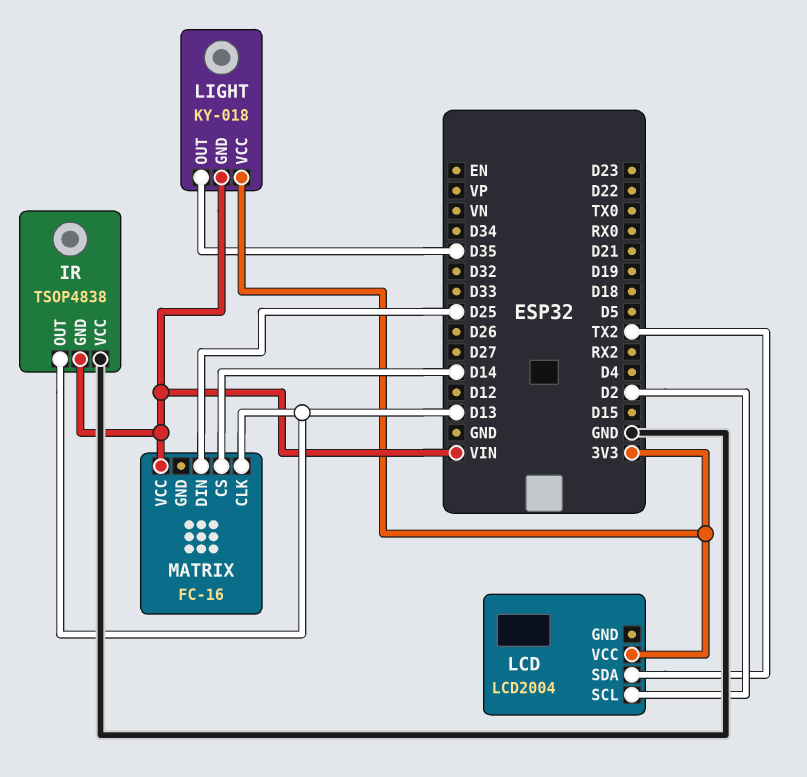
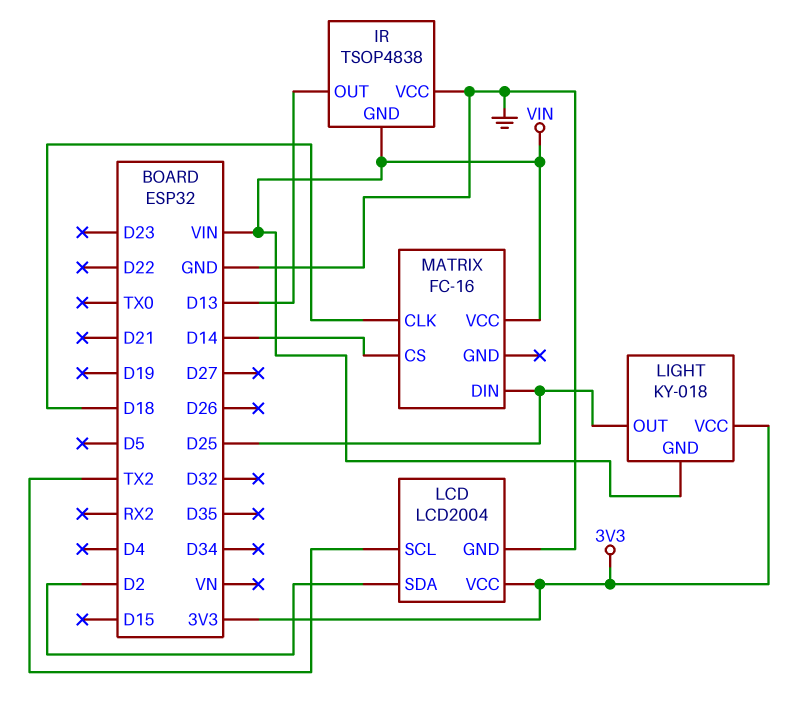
LCD pin GND: none -> GND
LCD pin SCL: D2 -> TX2
LCD pin SDA: TX2 -> D2
LIGHT pin OUT: D35 -> D25
MATRIX pin CLK: D13 -> D18

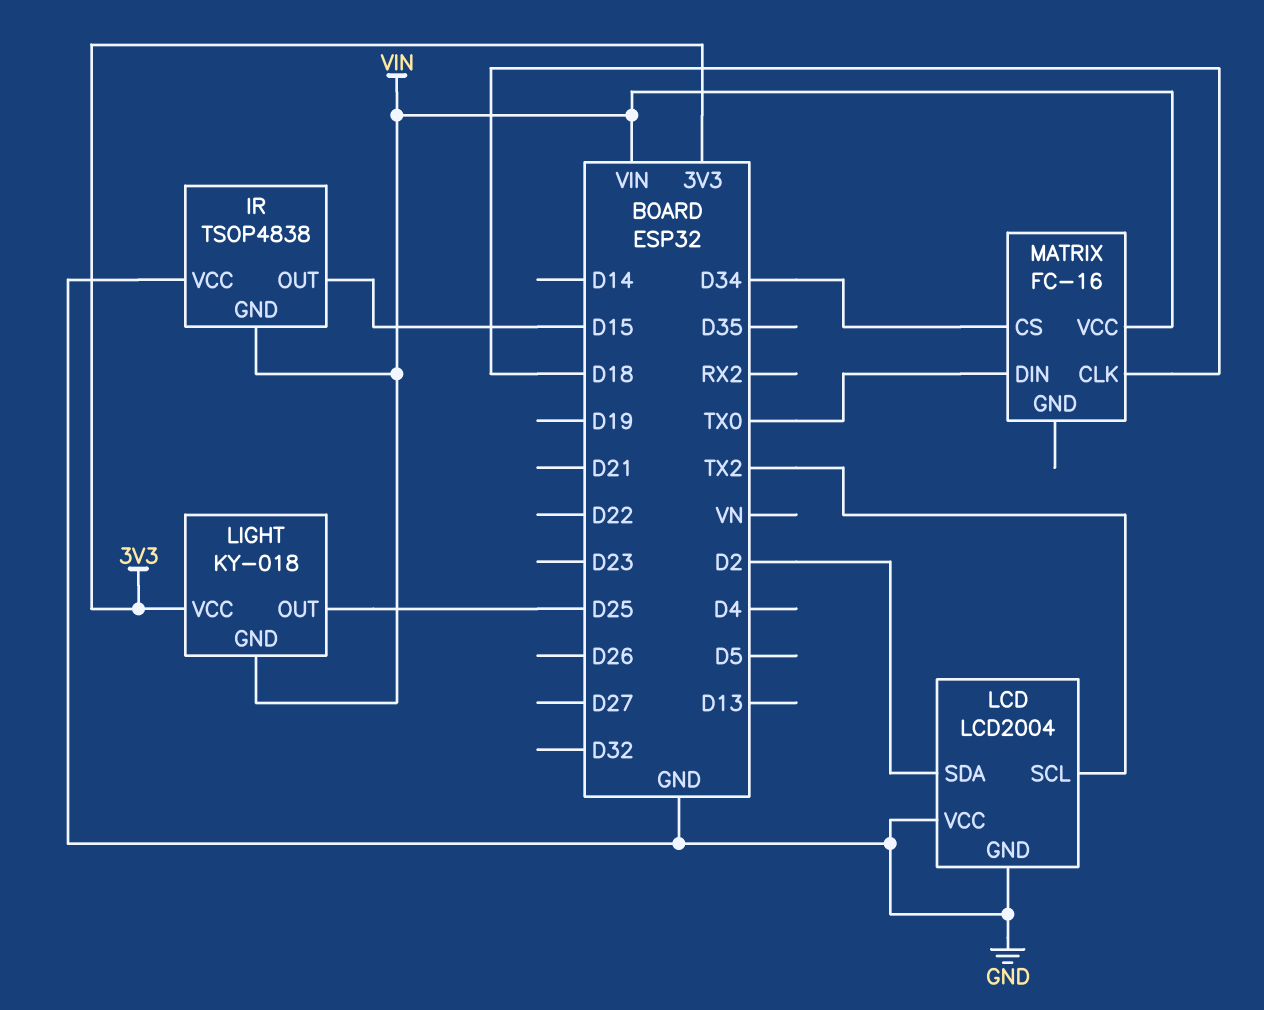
IR pin OUT: D13 -> D15
LCD pin VCC: 3V3 -> GND
MATRIX pin CS: D14 -> D34
MATRIX pin DIN: D25 -> TX0

